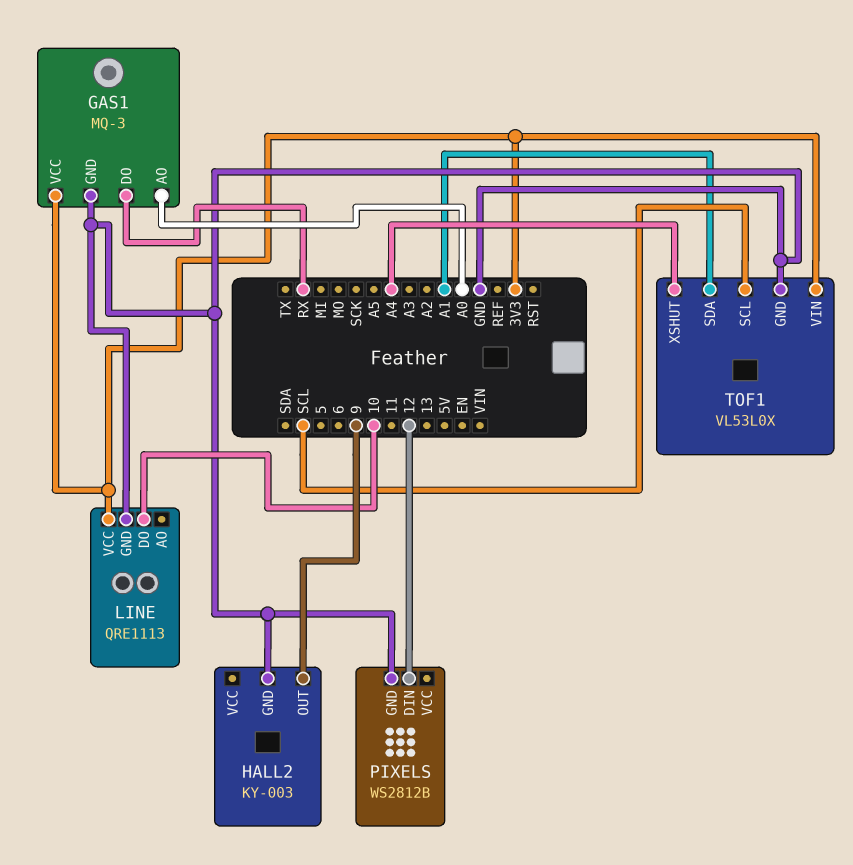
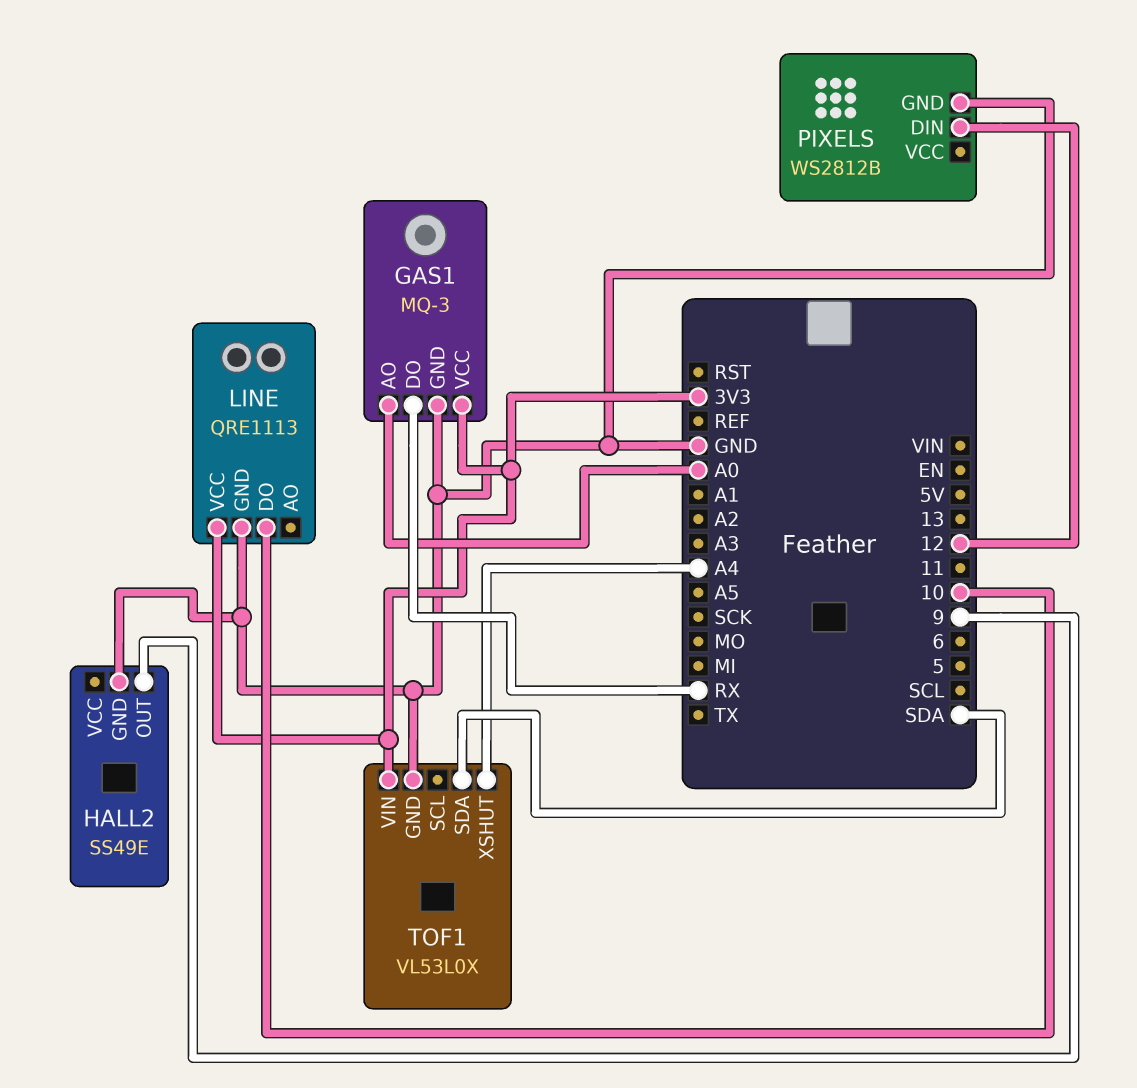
HALL2: KY-003 -> SS49E
TOF1 pin SCL: SCL -> none
TOF1 pin SDA: A1 -> SDA

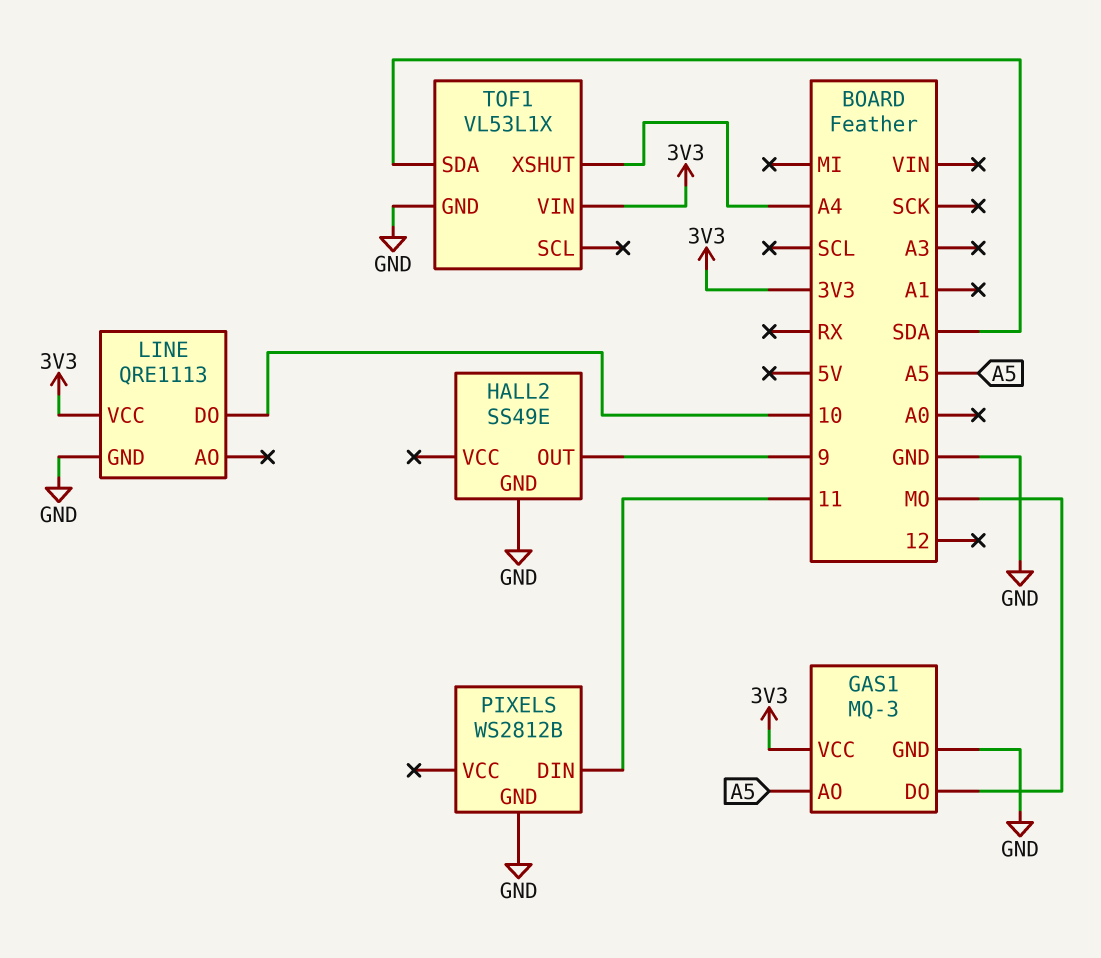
GAS1 pin AO: A0 -> A5
GAS1 pin DO: RX -> MO
PIXELS pin DIN: 12 -> 11
TOF1: VL53L0X -> VL53L1X

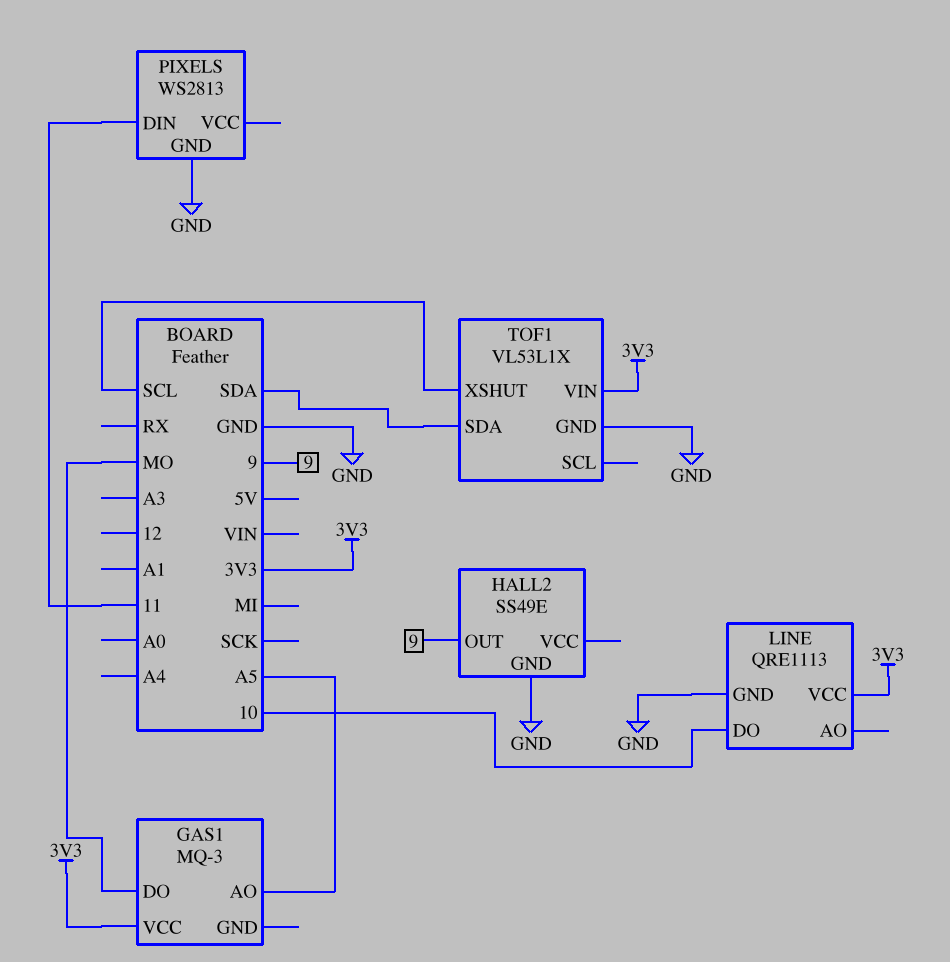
GAS1 pin GND: GND -> none
PIXELS: WS2812B -> WS2813
TOF1 pin XSHUT: A4 -> SCL

